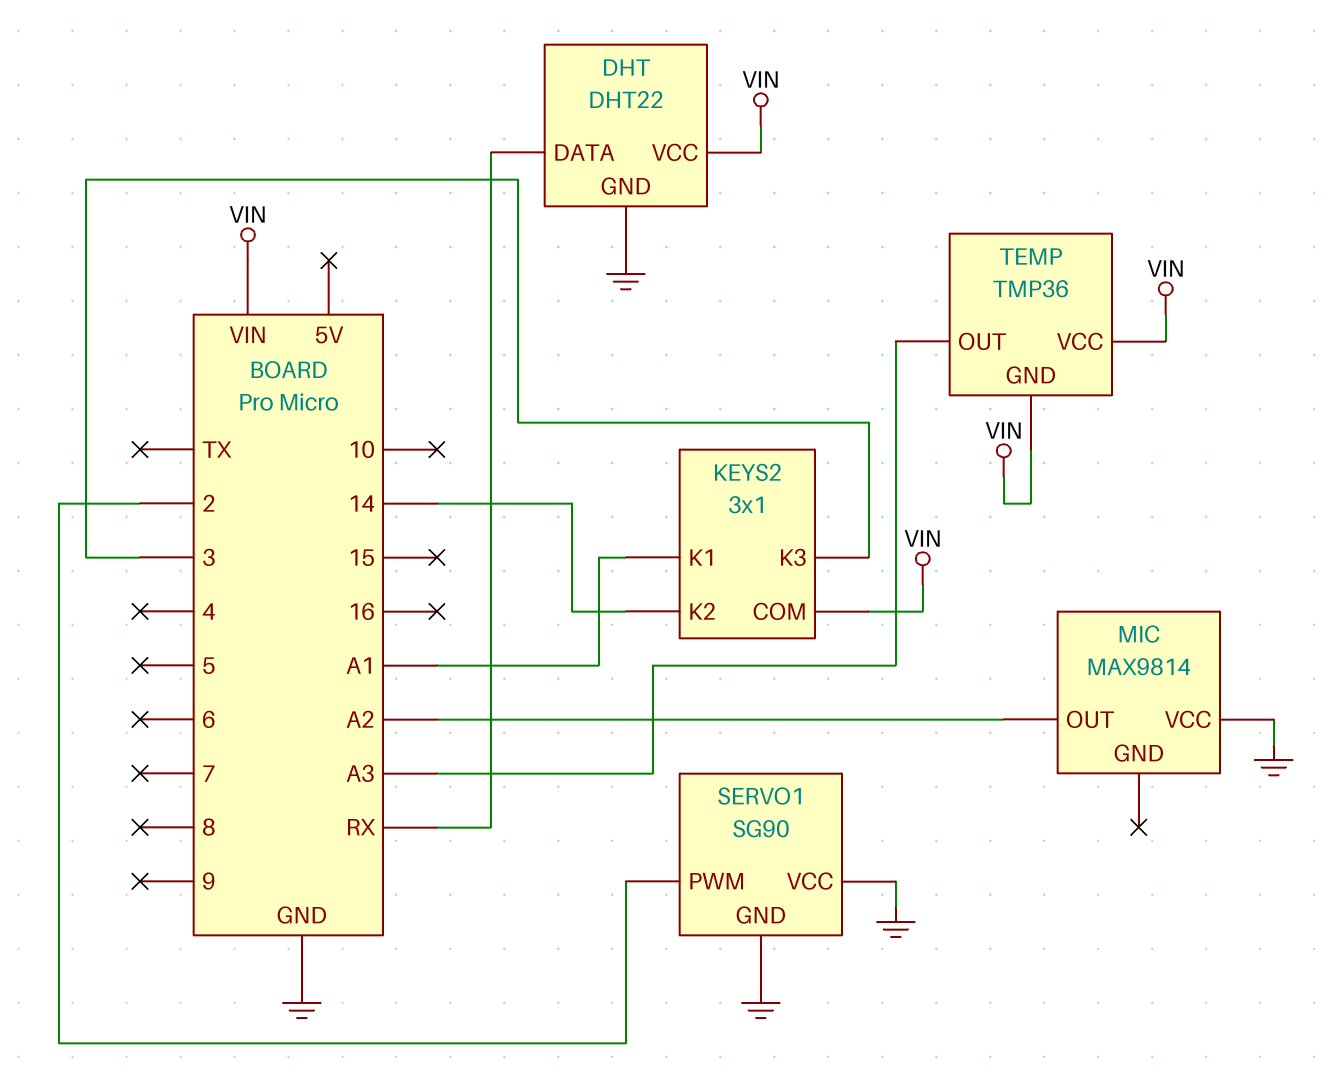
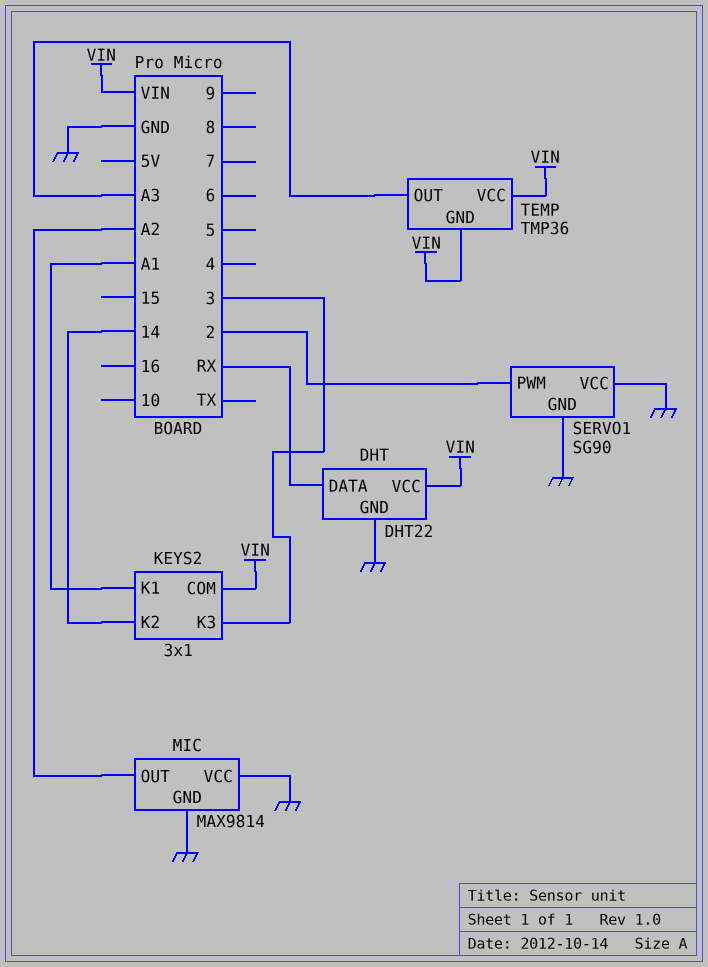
MIC pin GND: none -> GND

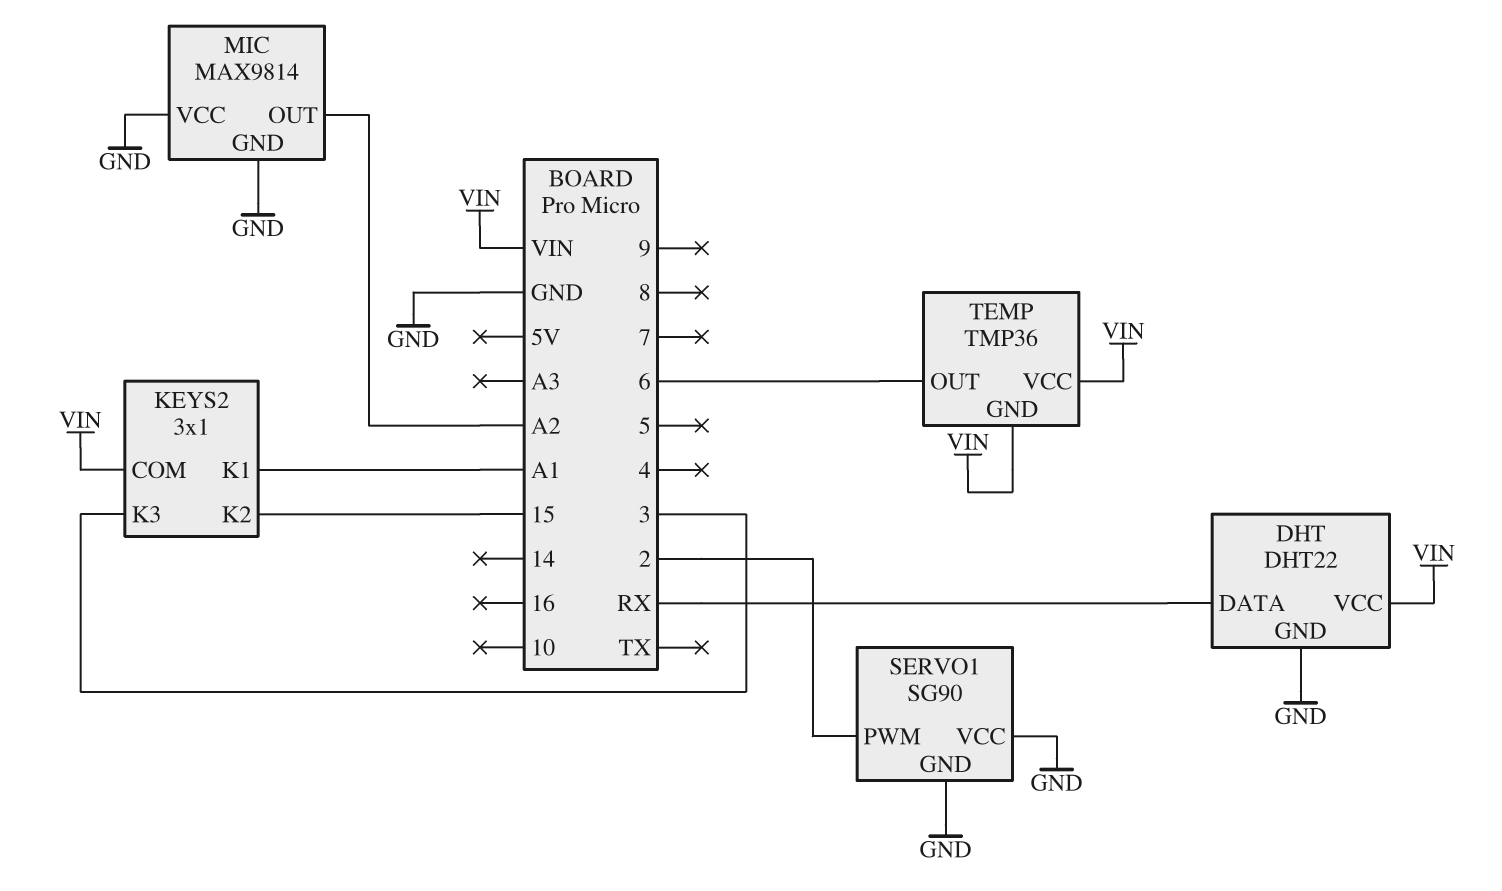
KEYS2 pin K2: 14 -> 15
TEMP pin OUT: A3 -> 6

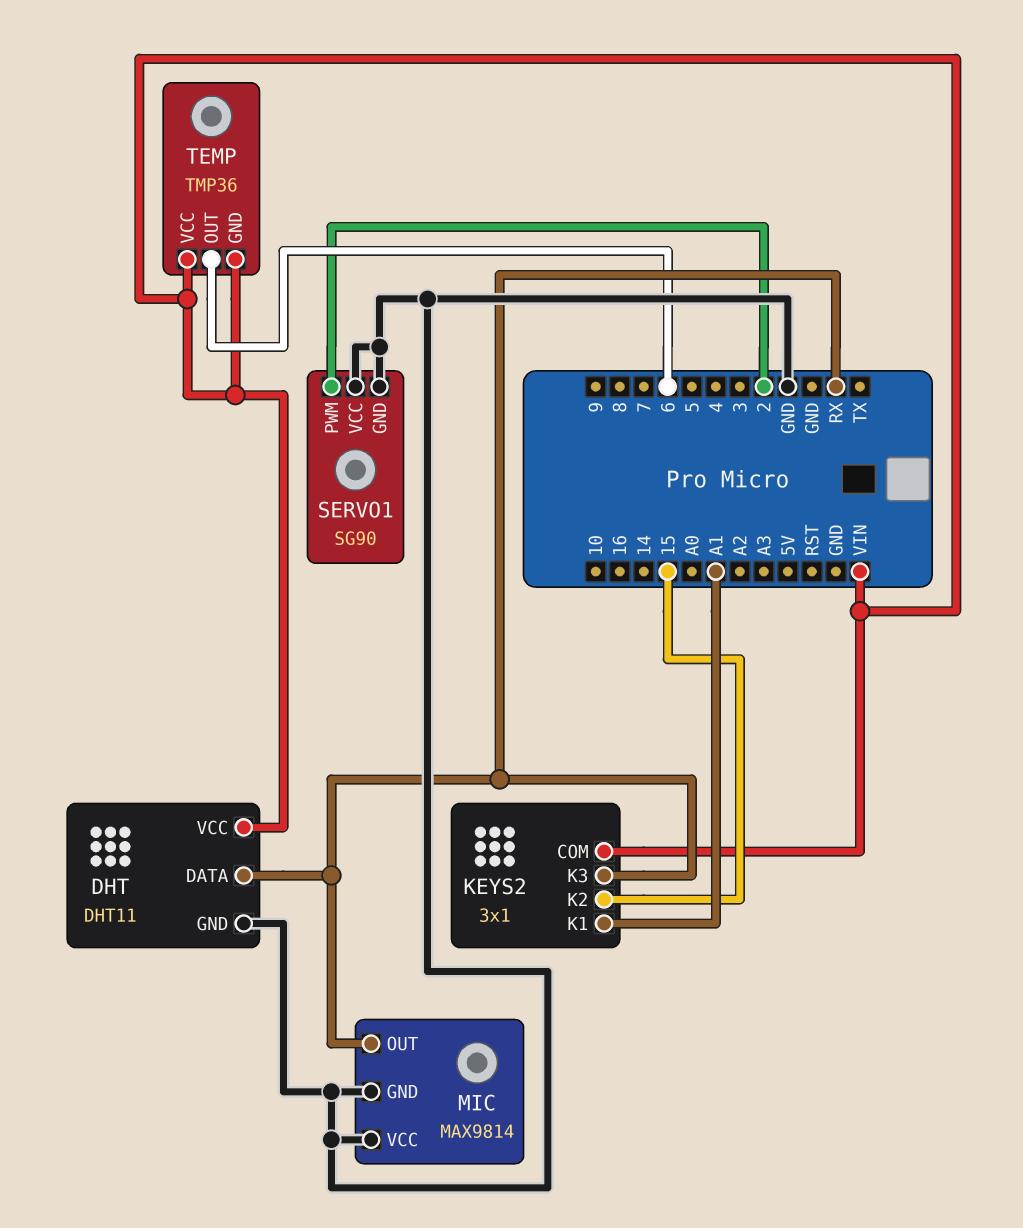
DHT: DHT22 -> DHT11
KEYS2 pin K3: 3 -> RX
MIC pin OUT: A2 -> RX

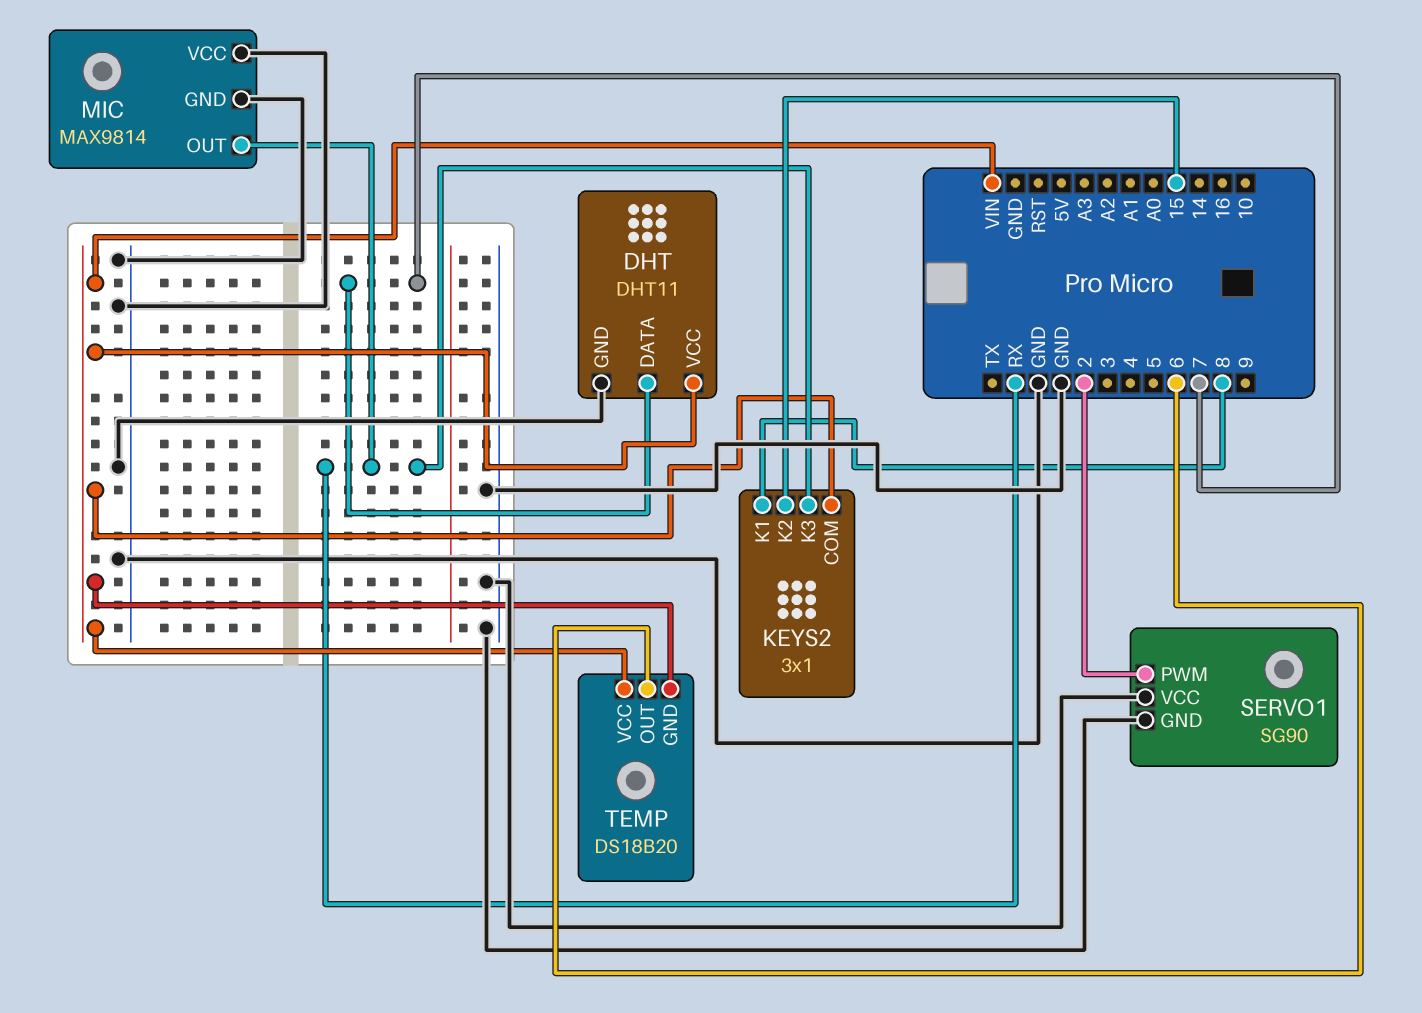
DHT pin DATA: RX -> 7
KEYS2 pin K1: A1 -> 8
TEMP: TMP36 -> DS18B20

